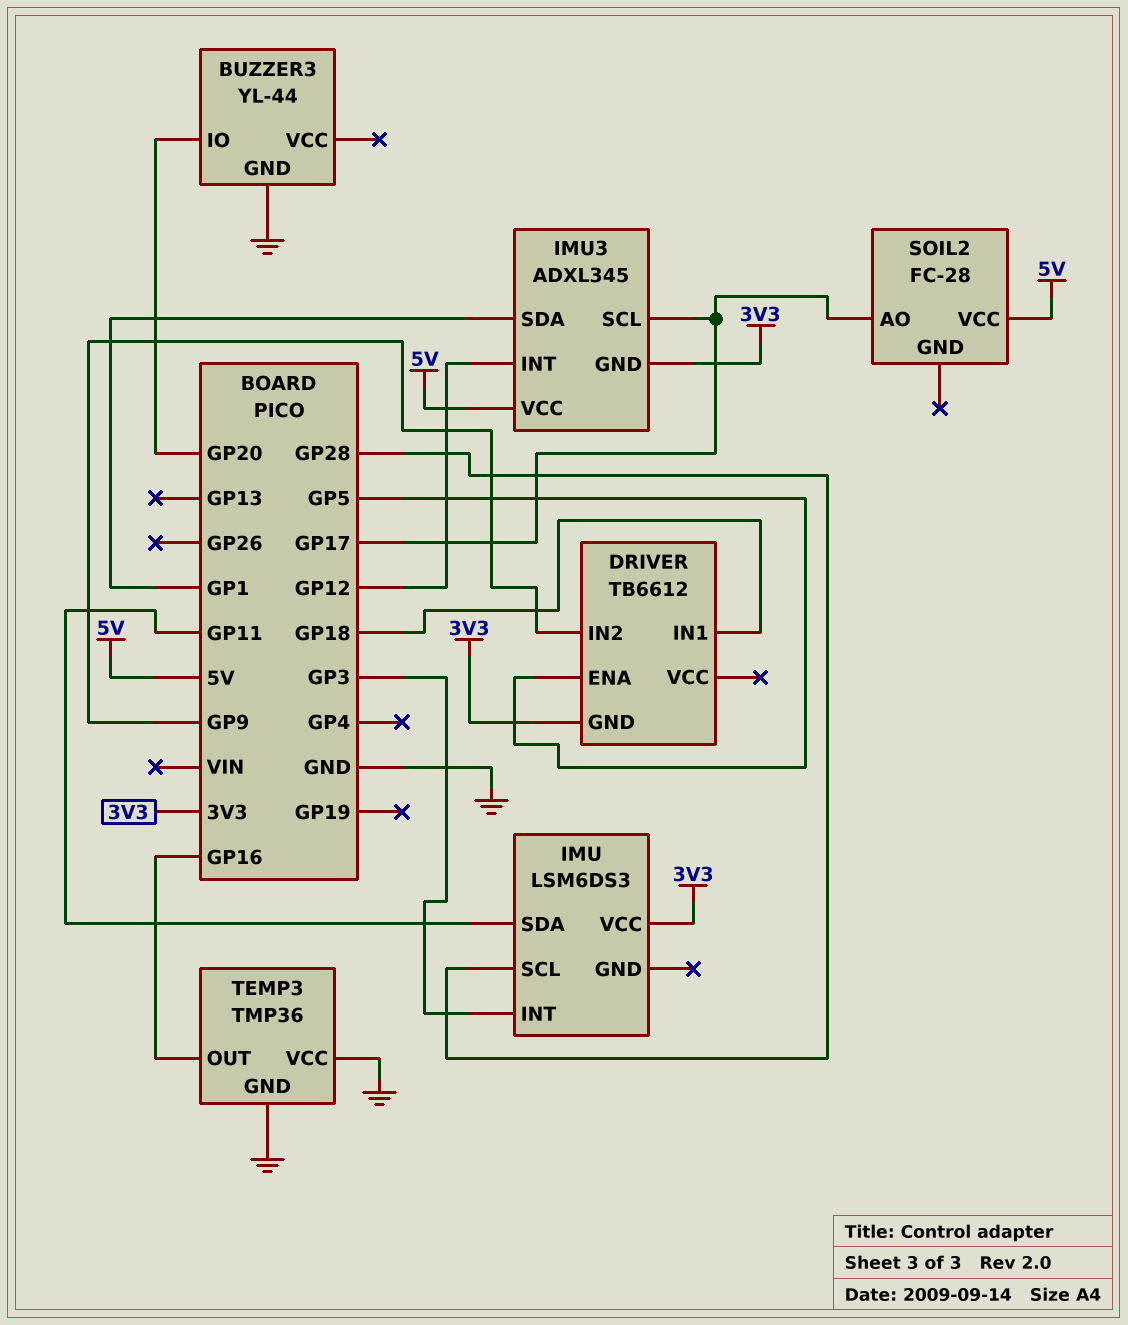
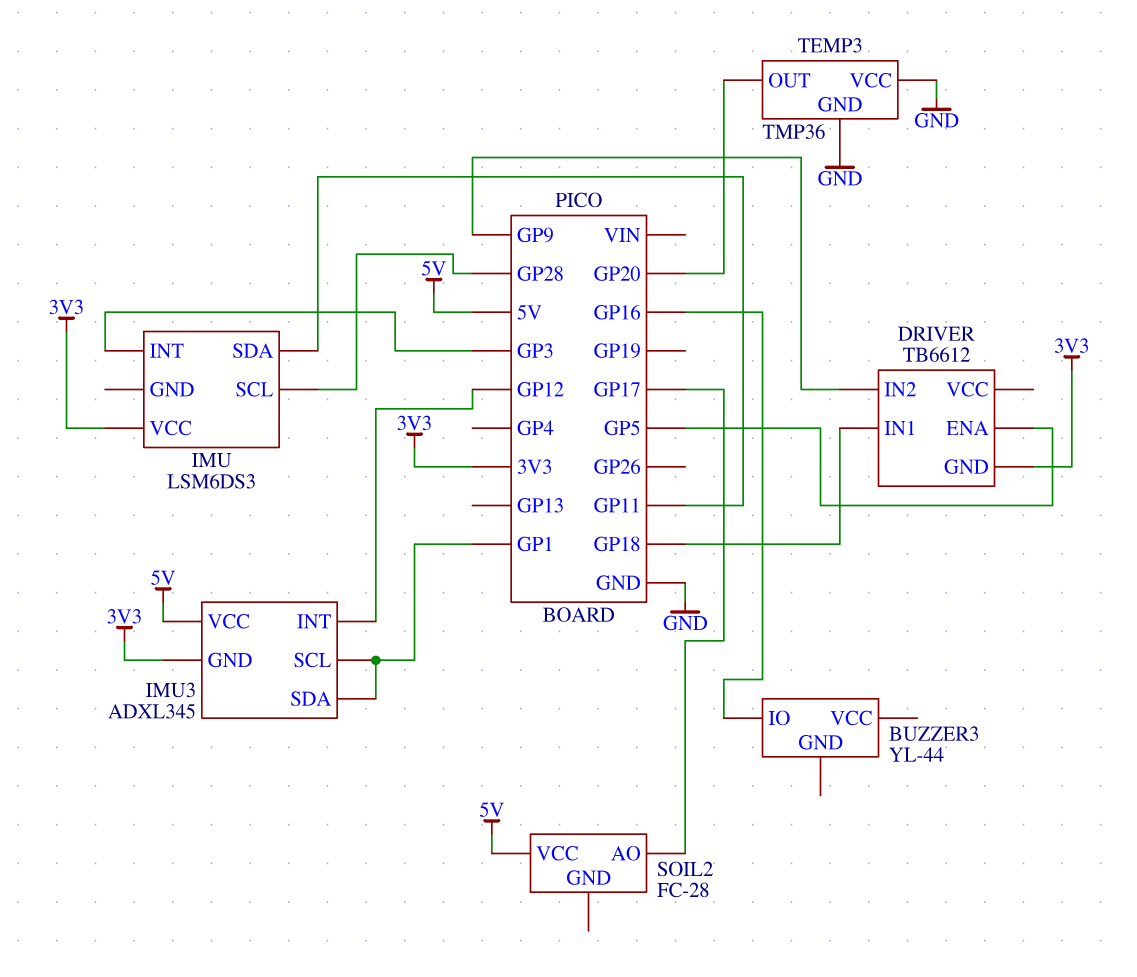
BUZZER3 pin GND: GND -> none
BUZZER3 pin IO: GP20 -> GP16
IMU3 pin SCL: GP17 -> GP1
TEMP3 pin OUT: GP16 -> GP20

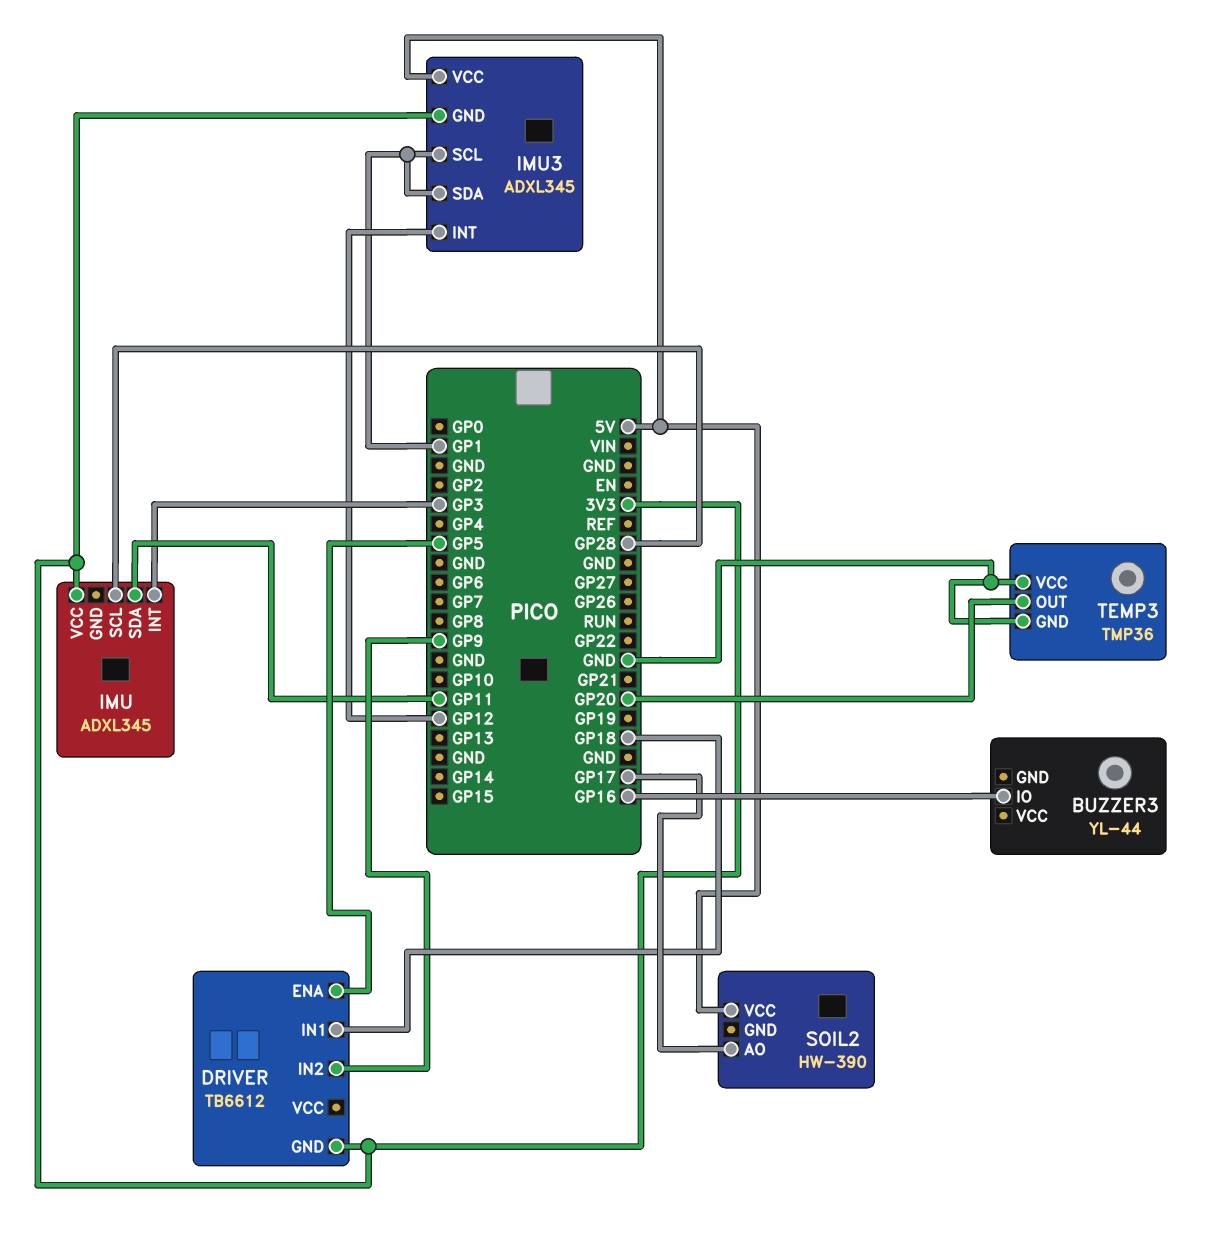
IMU: LSM6DS3 -> ADXL345
SOIL2: FC-28 -> HW-390

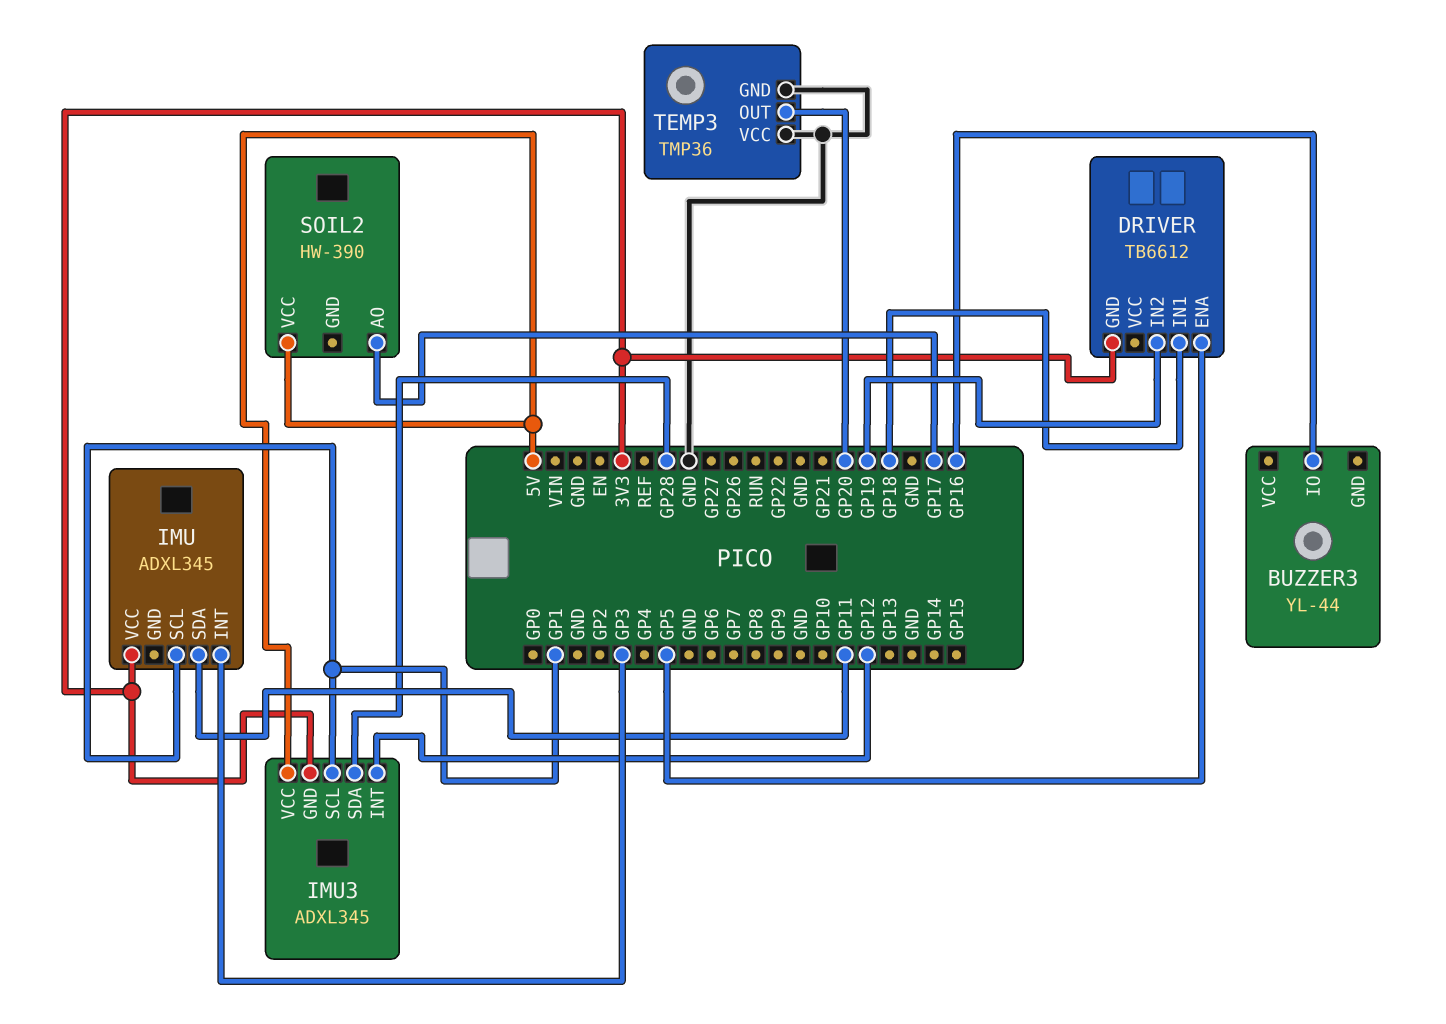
DRIVER pin IN2: GP9 -> GP19
IMU pin SCL: GP28 -> GP1
IMU3 pin SDA: GP1 -> GP28

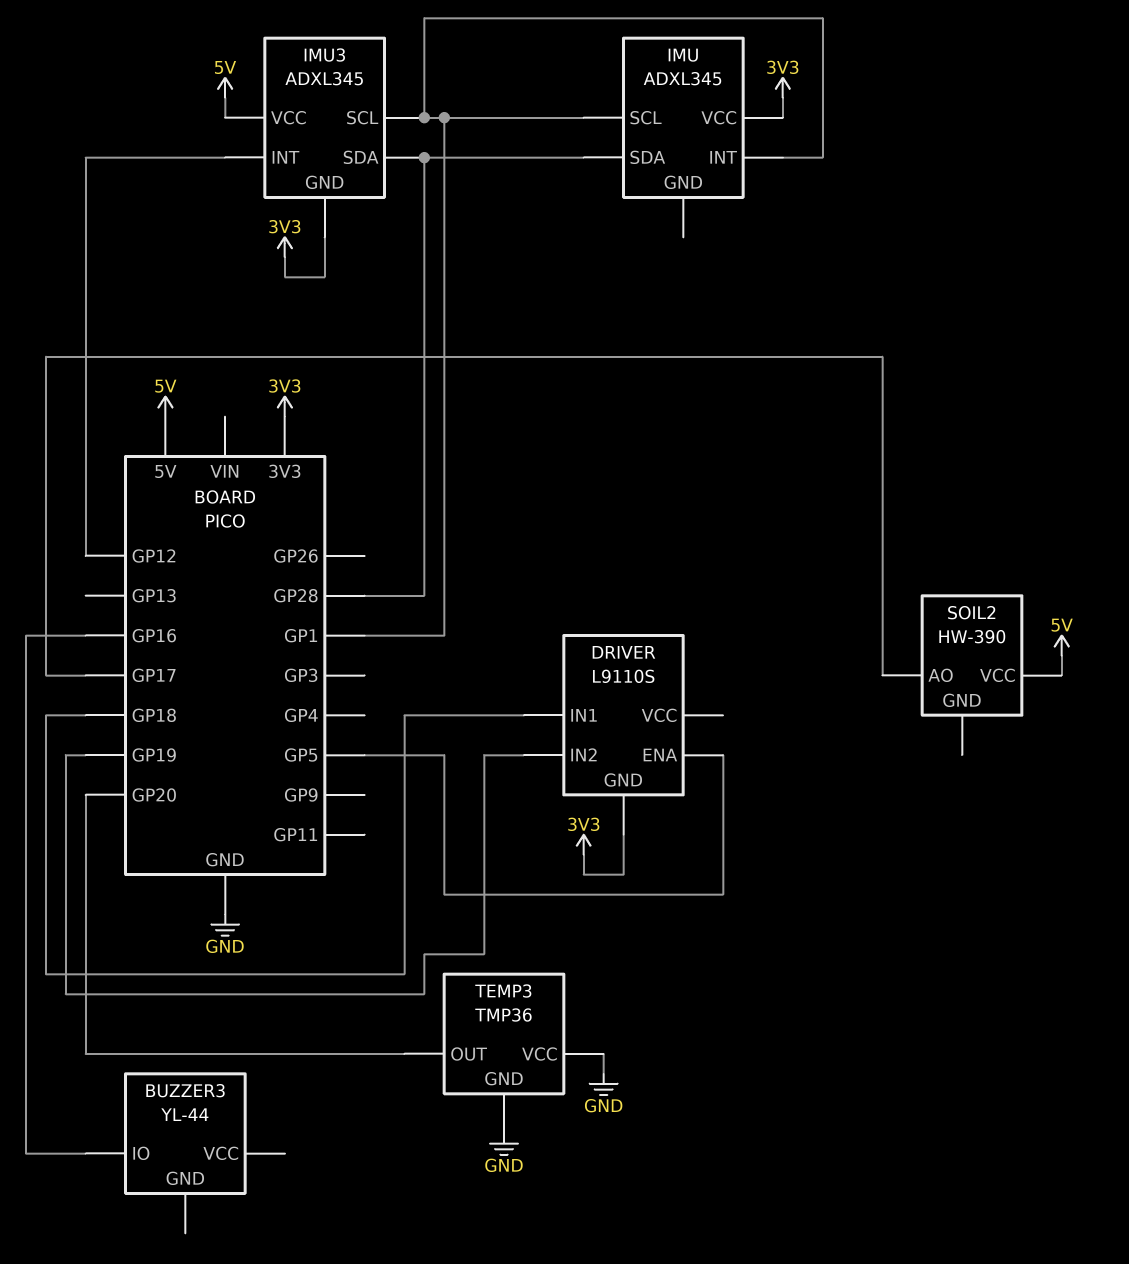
DRIVER: TB6612 -> L9110S
IMU pin INT: GP3 -> GP1
IMU pin SDA: GP11 -> GP28

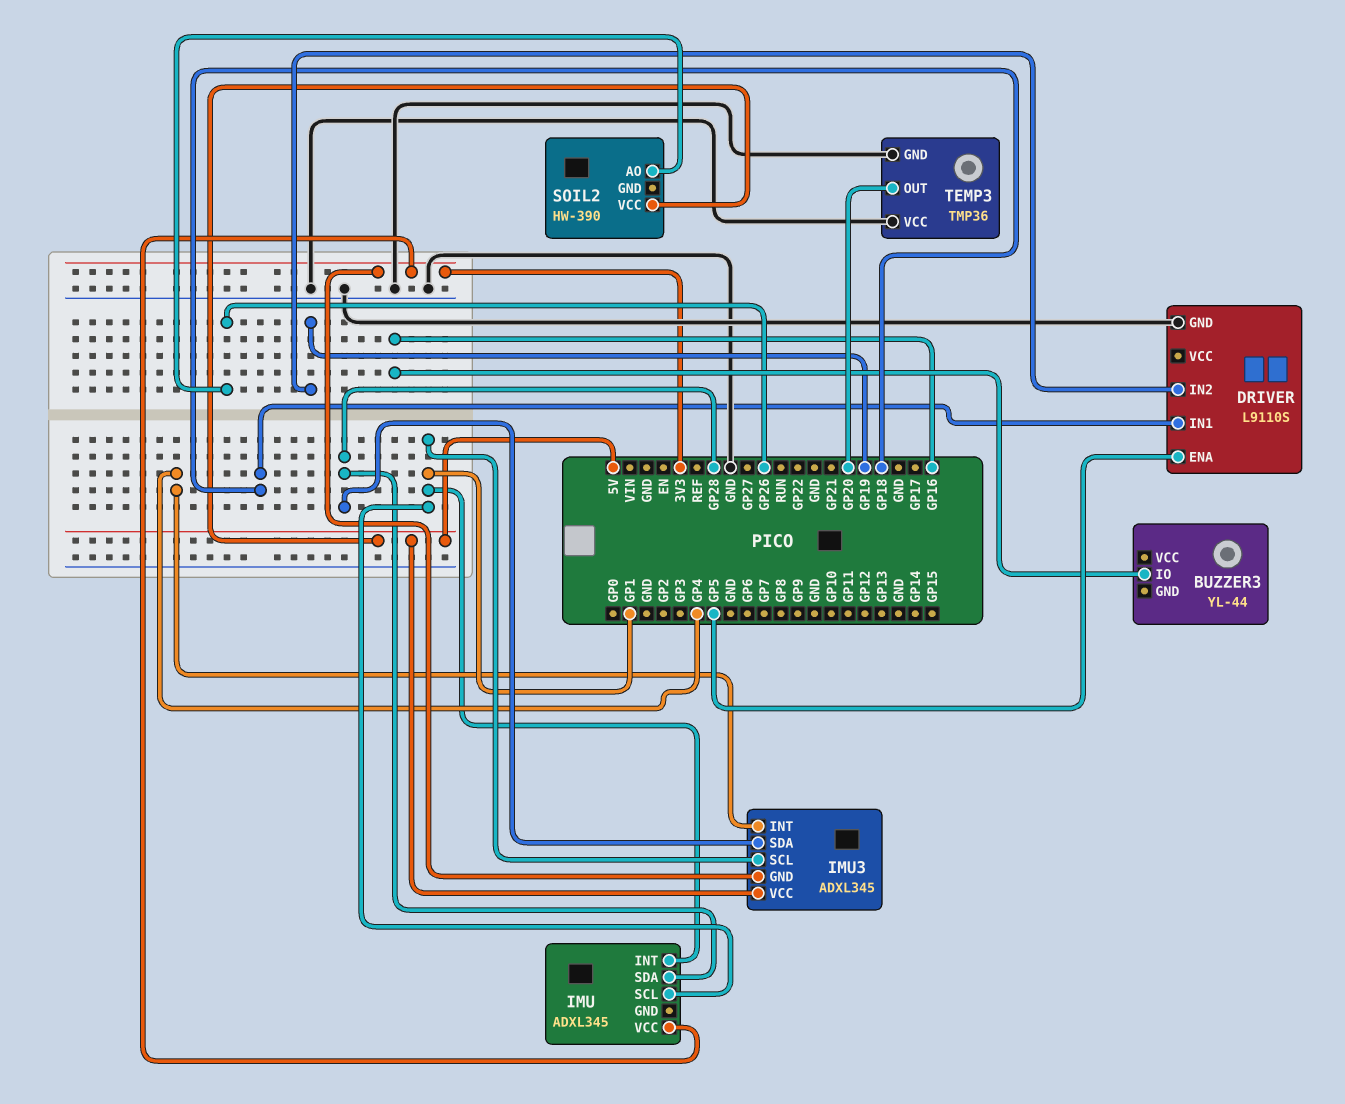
DRIVER pin GND: 3V3 -> GND
IMU3 pin INT: GP12 -> GP4
SOIL2 pin AO: GP17 -> GP26

